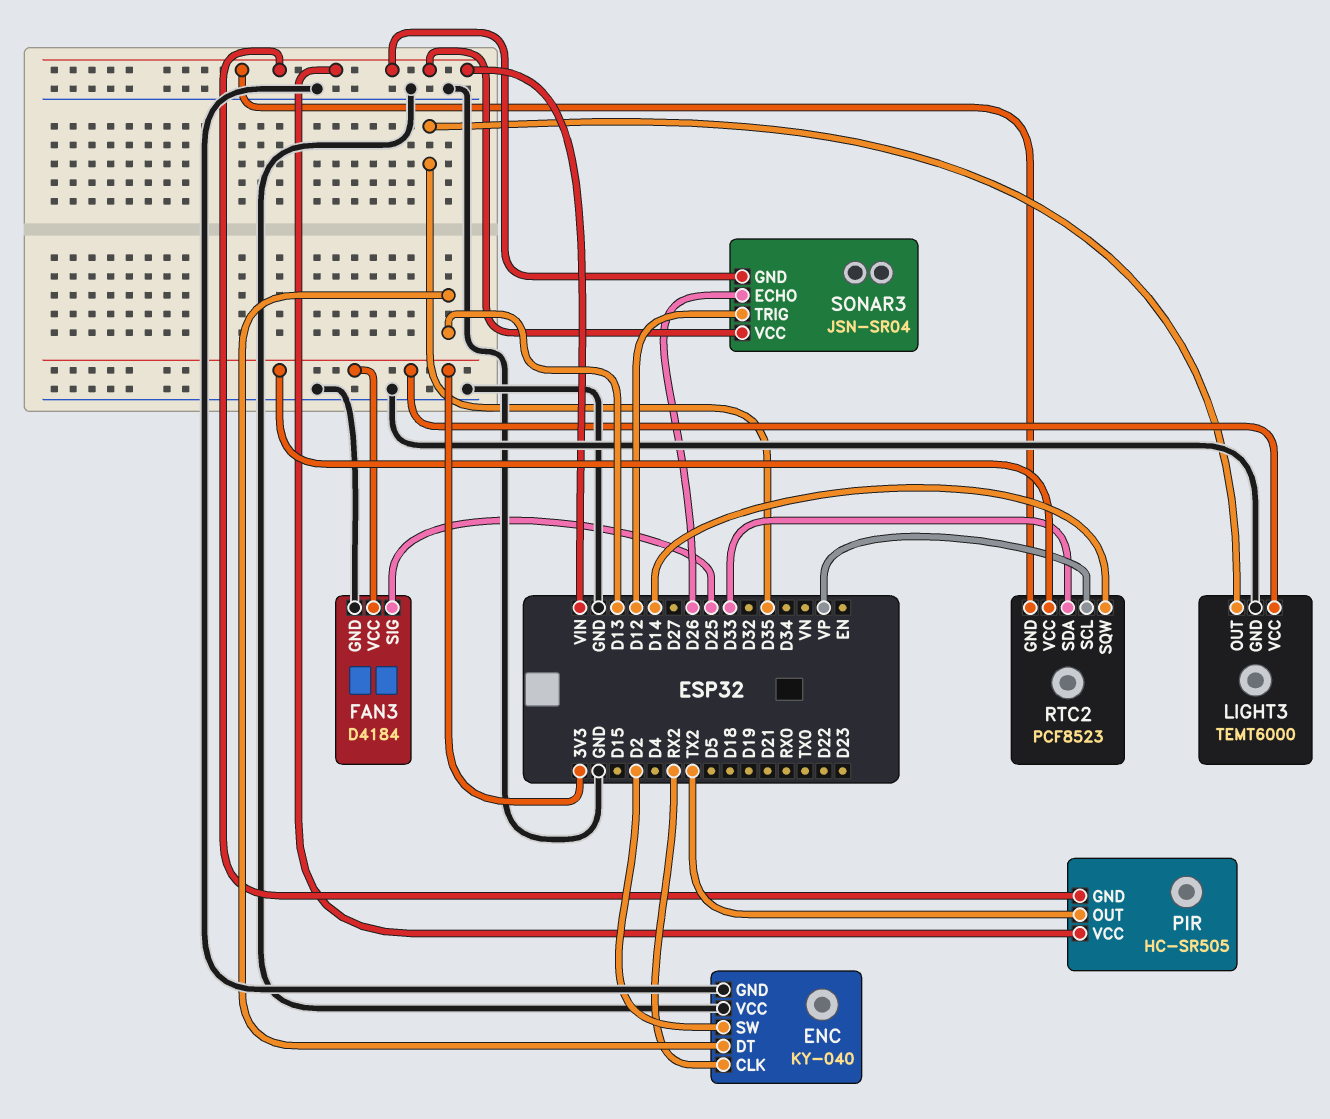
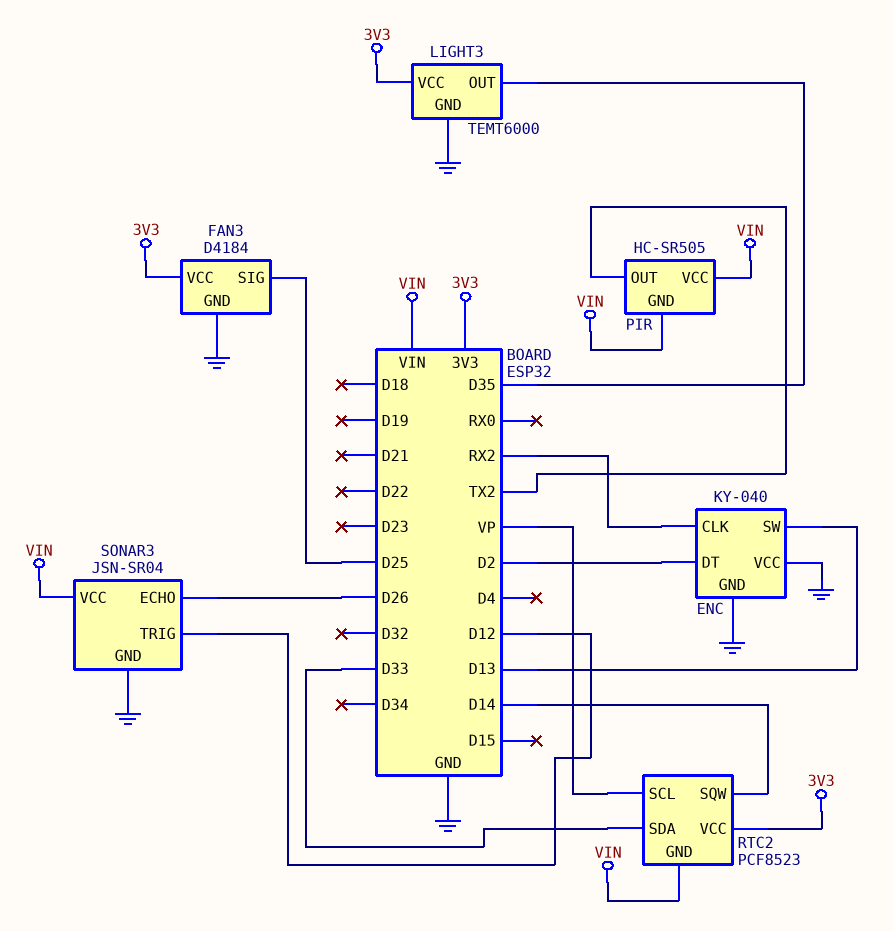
ENC pin DT: D13 -> D2
ENC pin SW: D2 -> D13
SONAR3 pin GND: VIN -> GND

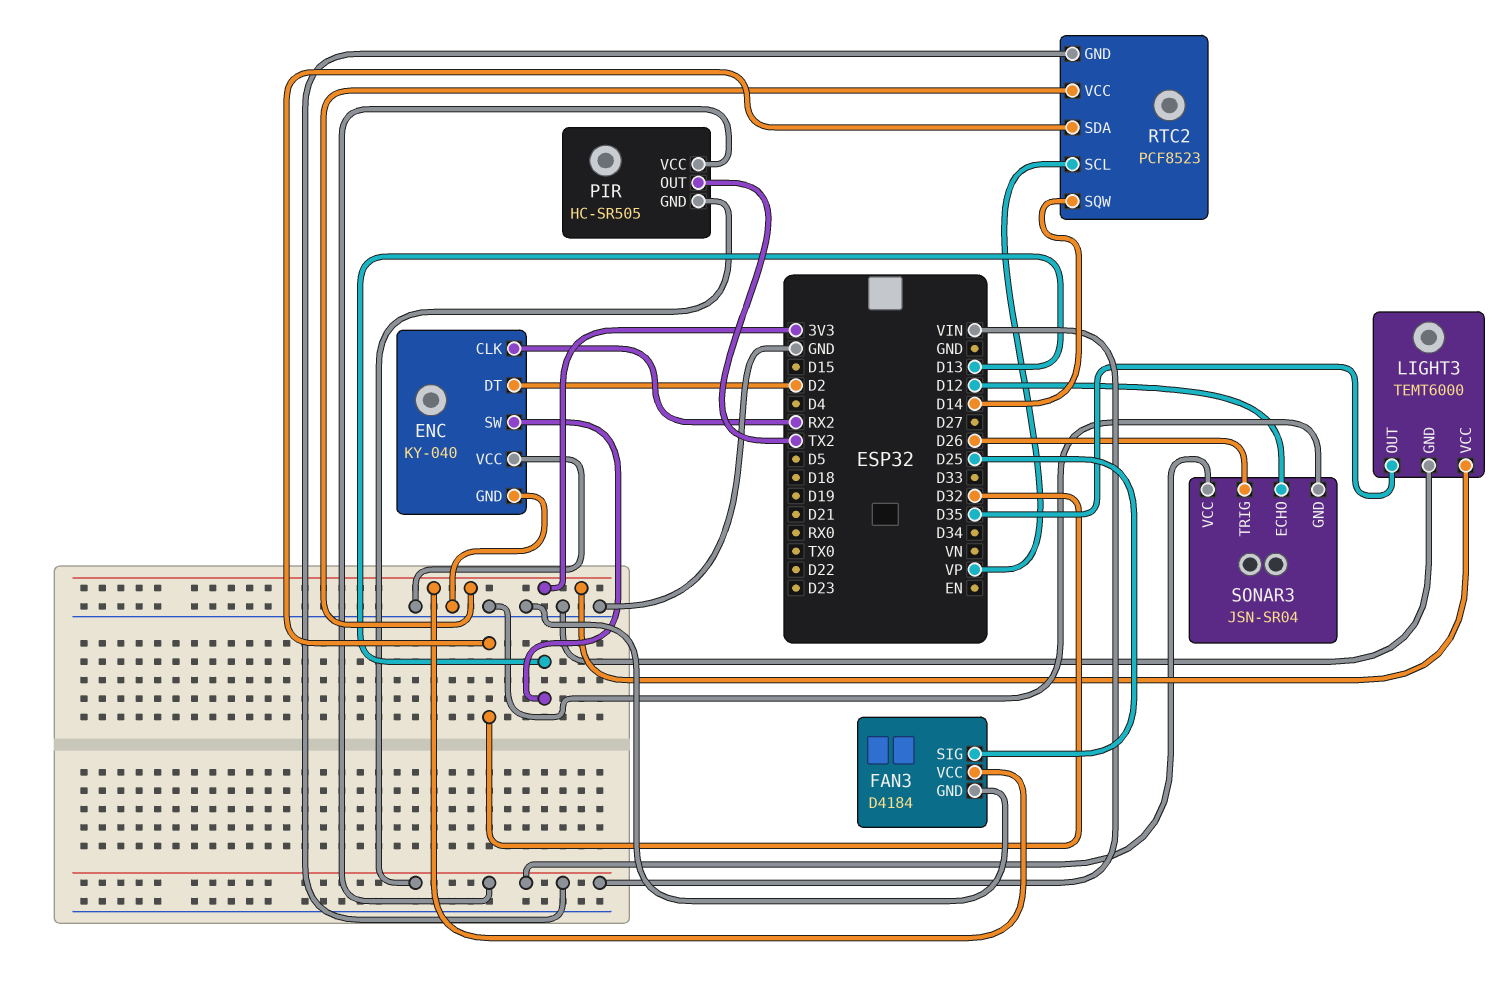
RTC2 pin SDA: D33 -> D32
SONAR3 pin ECHO: D26 -> D12
SONAR3 pin TRIG: D12 -> D26

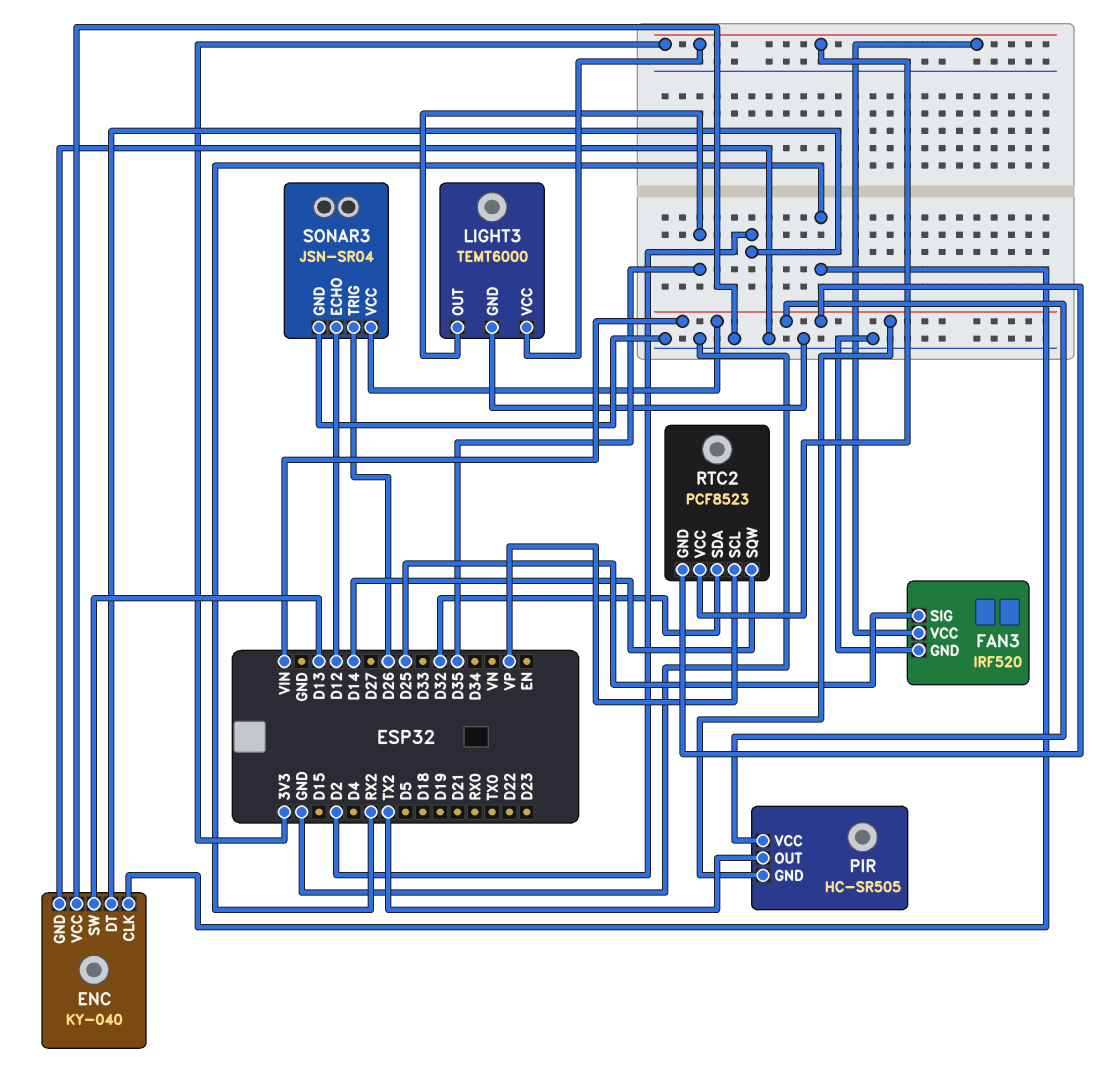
FAN3: D4184 -> IRF520

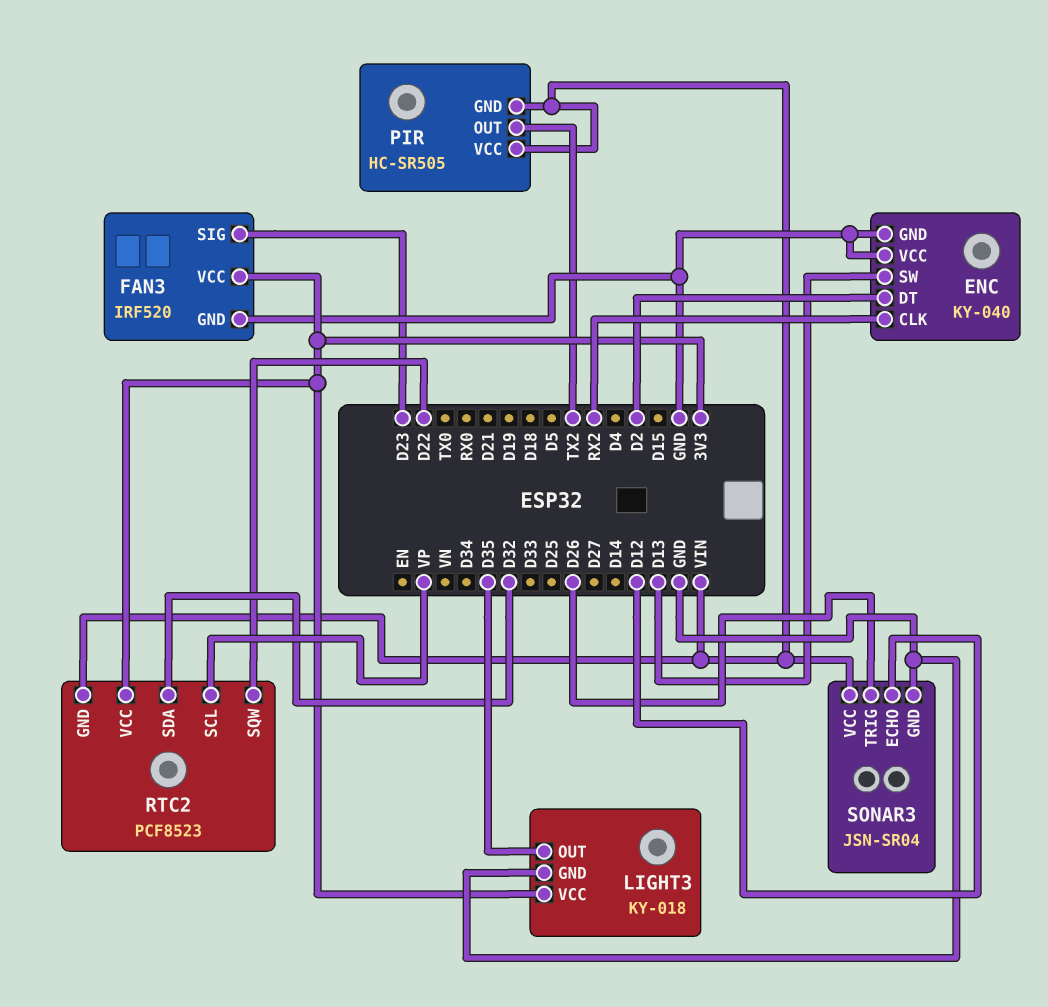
FAN3 pin SIG: D25 -> D23
LIGHT3: TEMT6000 -> KY-018
RTC2 pin SQW: D14 -> D22

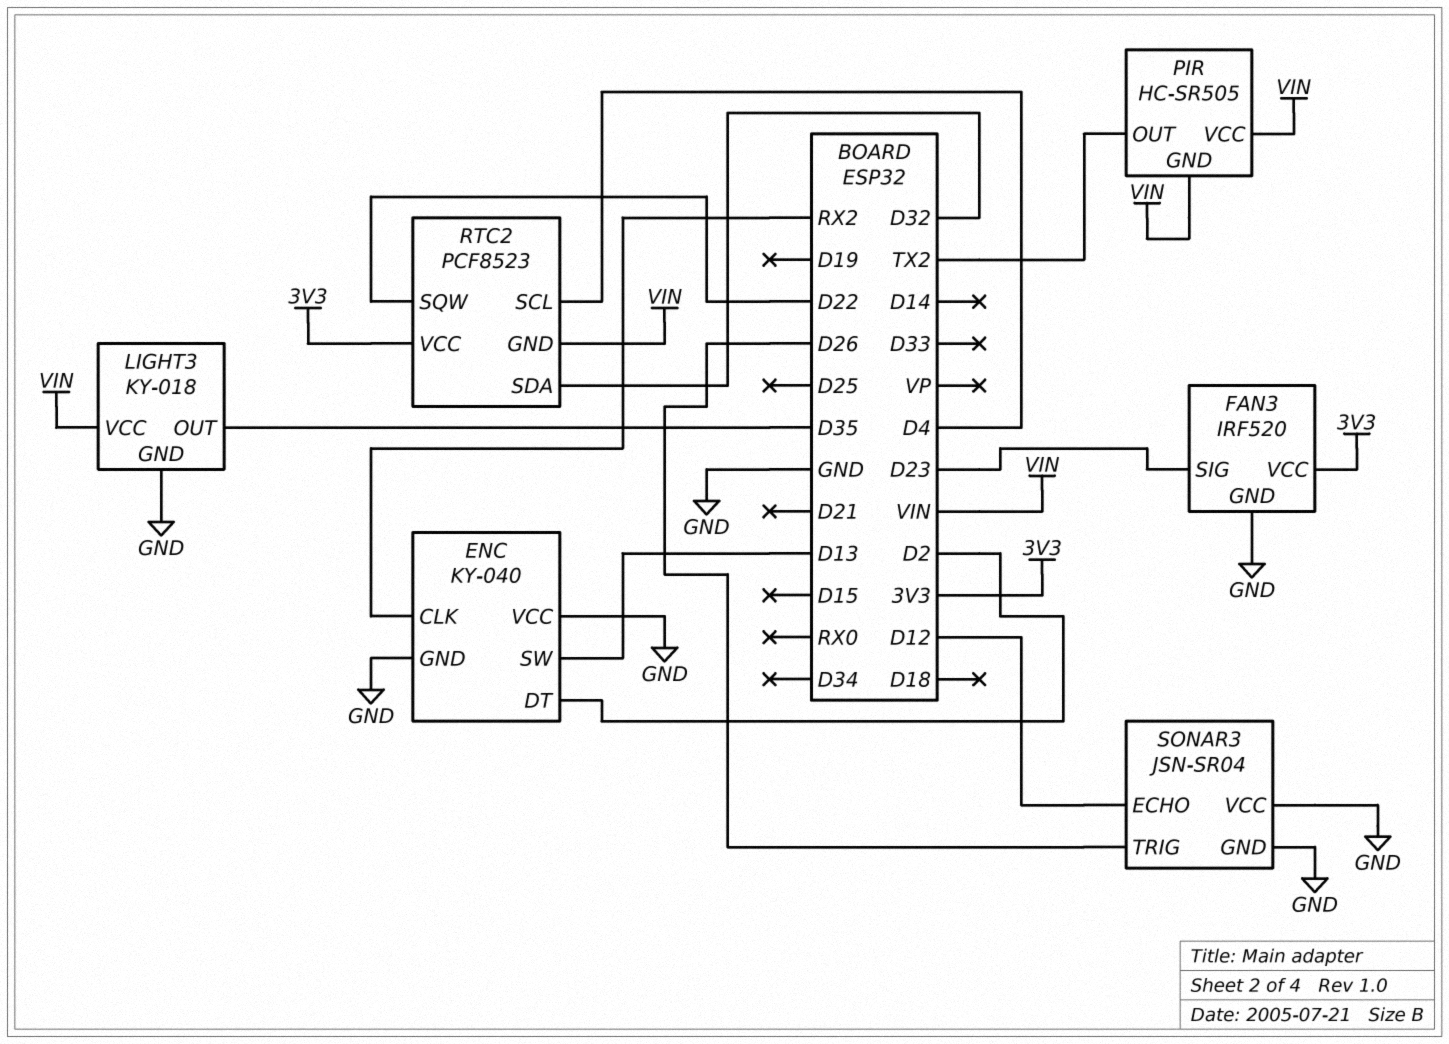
LIGHT3 pin VCC: 3V3 -> VIN
RTC2 pin SCL: VP -> D4
SONAR3 pin VCC: VIN -> GND

